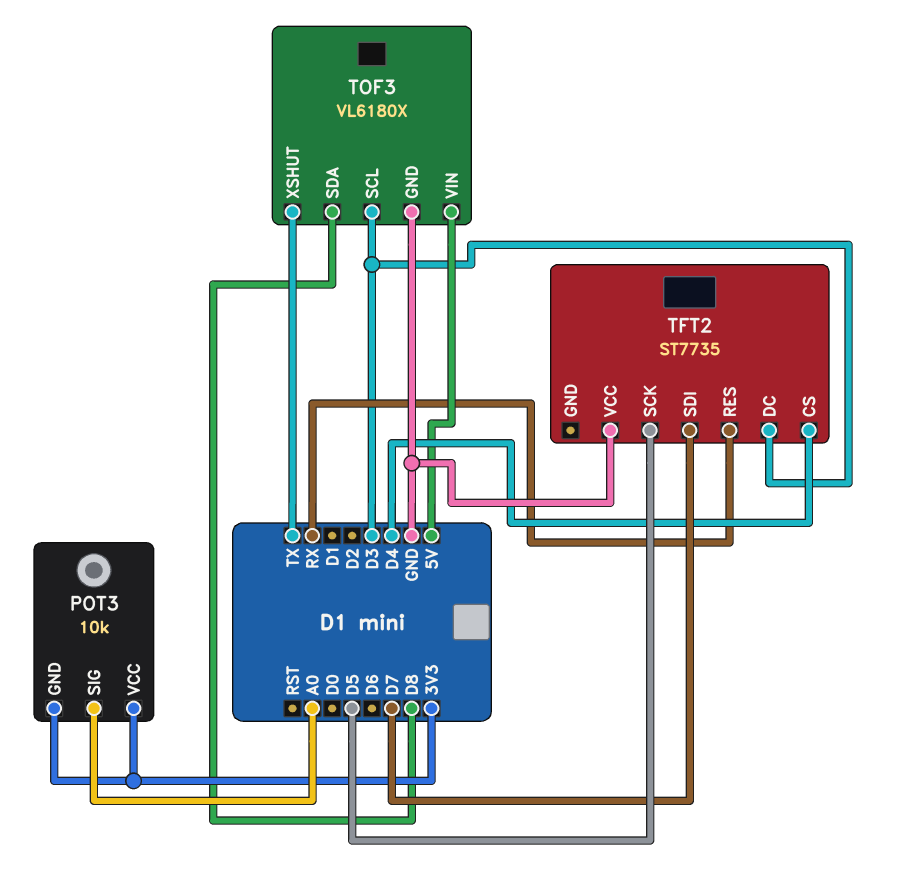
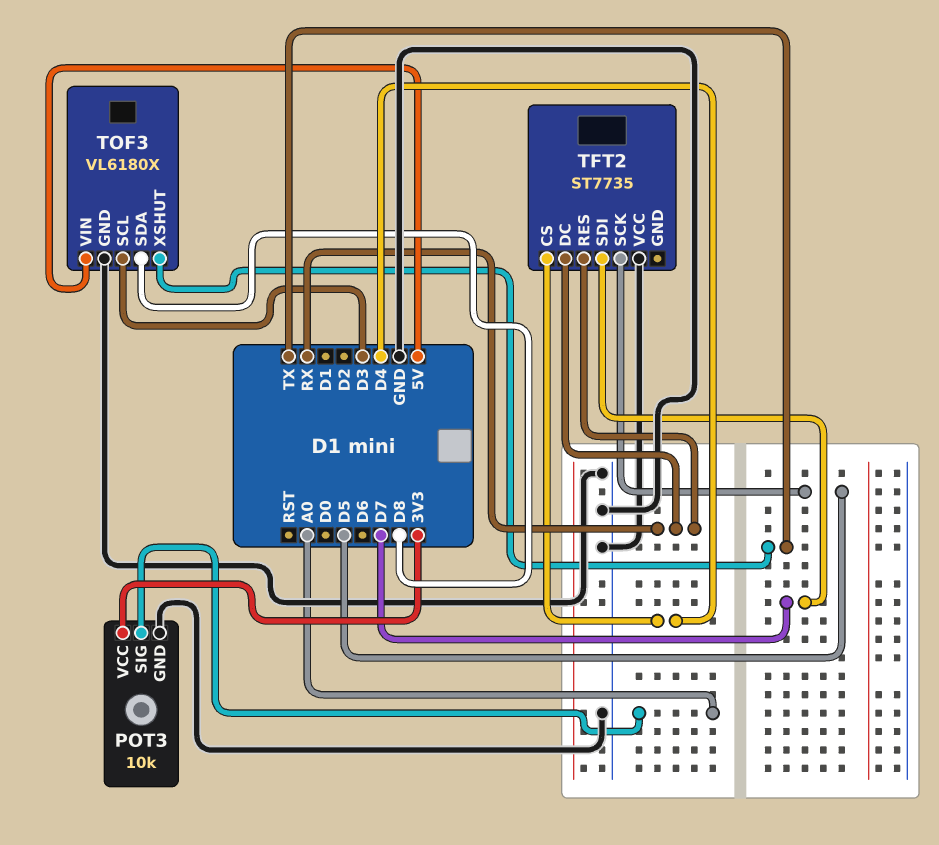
POT3 pin GND: 3V3 -> GND
TFT2 pin DC: D3 -> RX

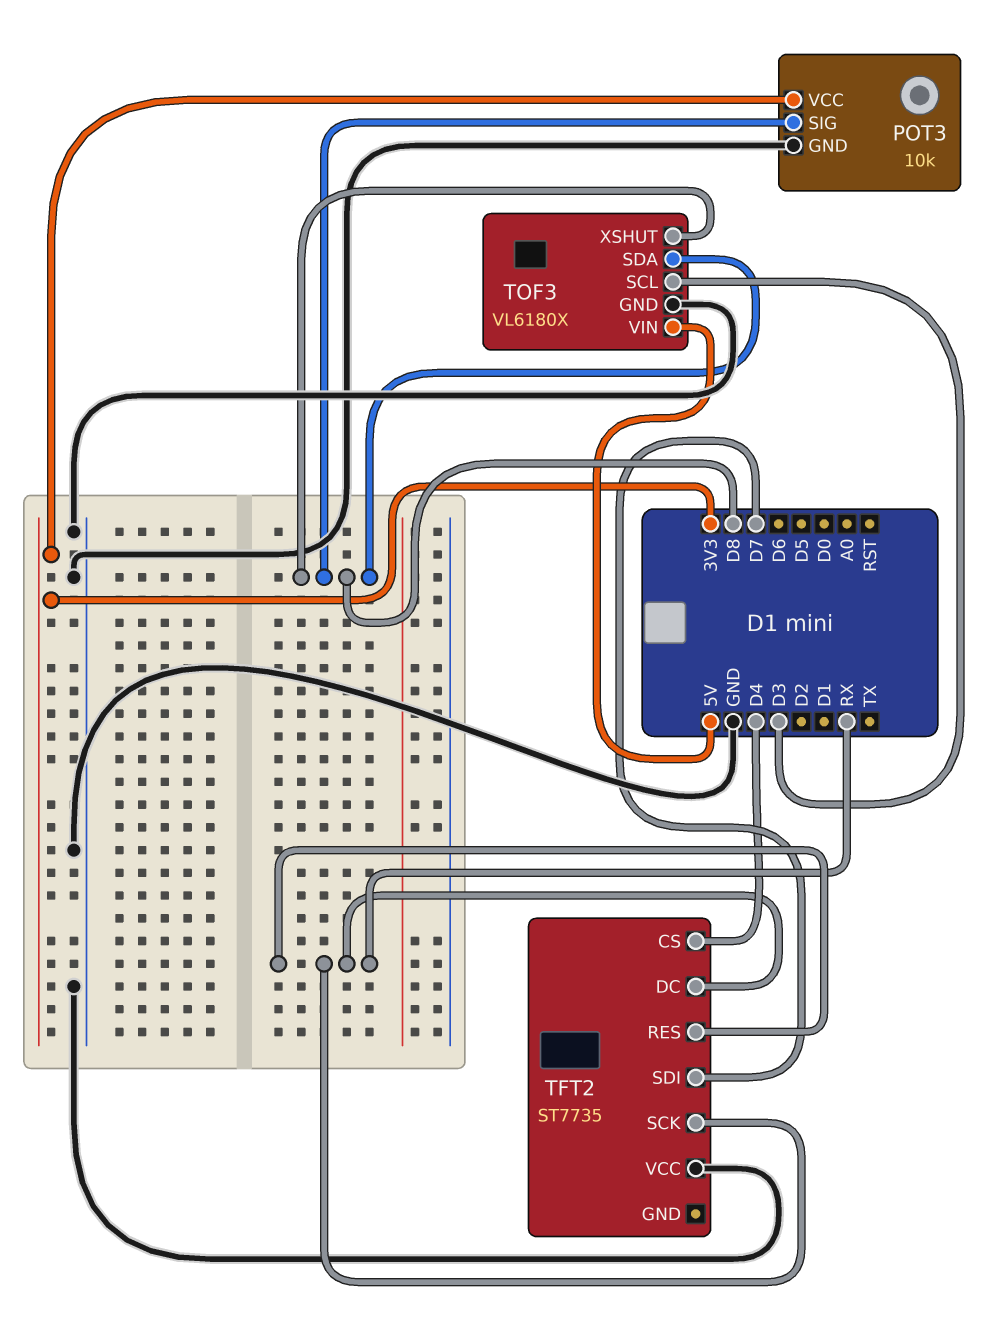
POT3 pin SIG: A0 -> D8
TFT2 pin SCK: D5 -> RX
TOF3 pin XSHUT: TX -> D8

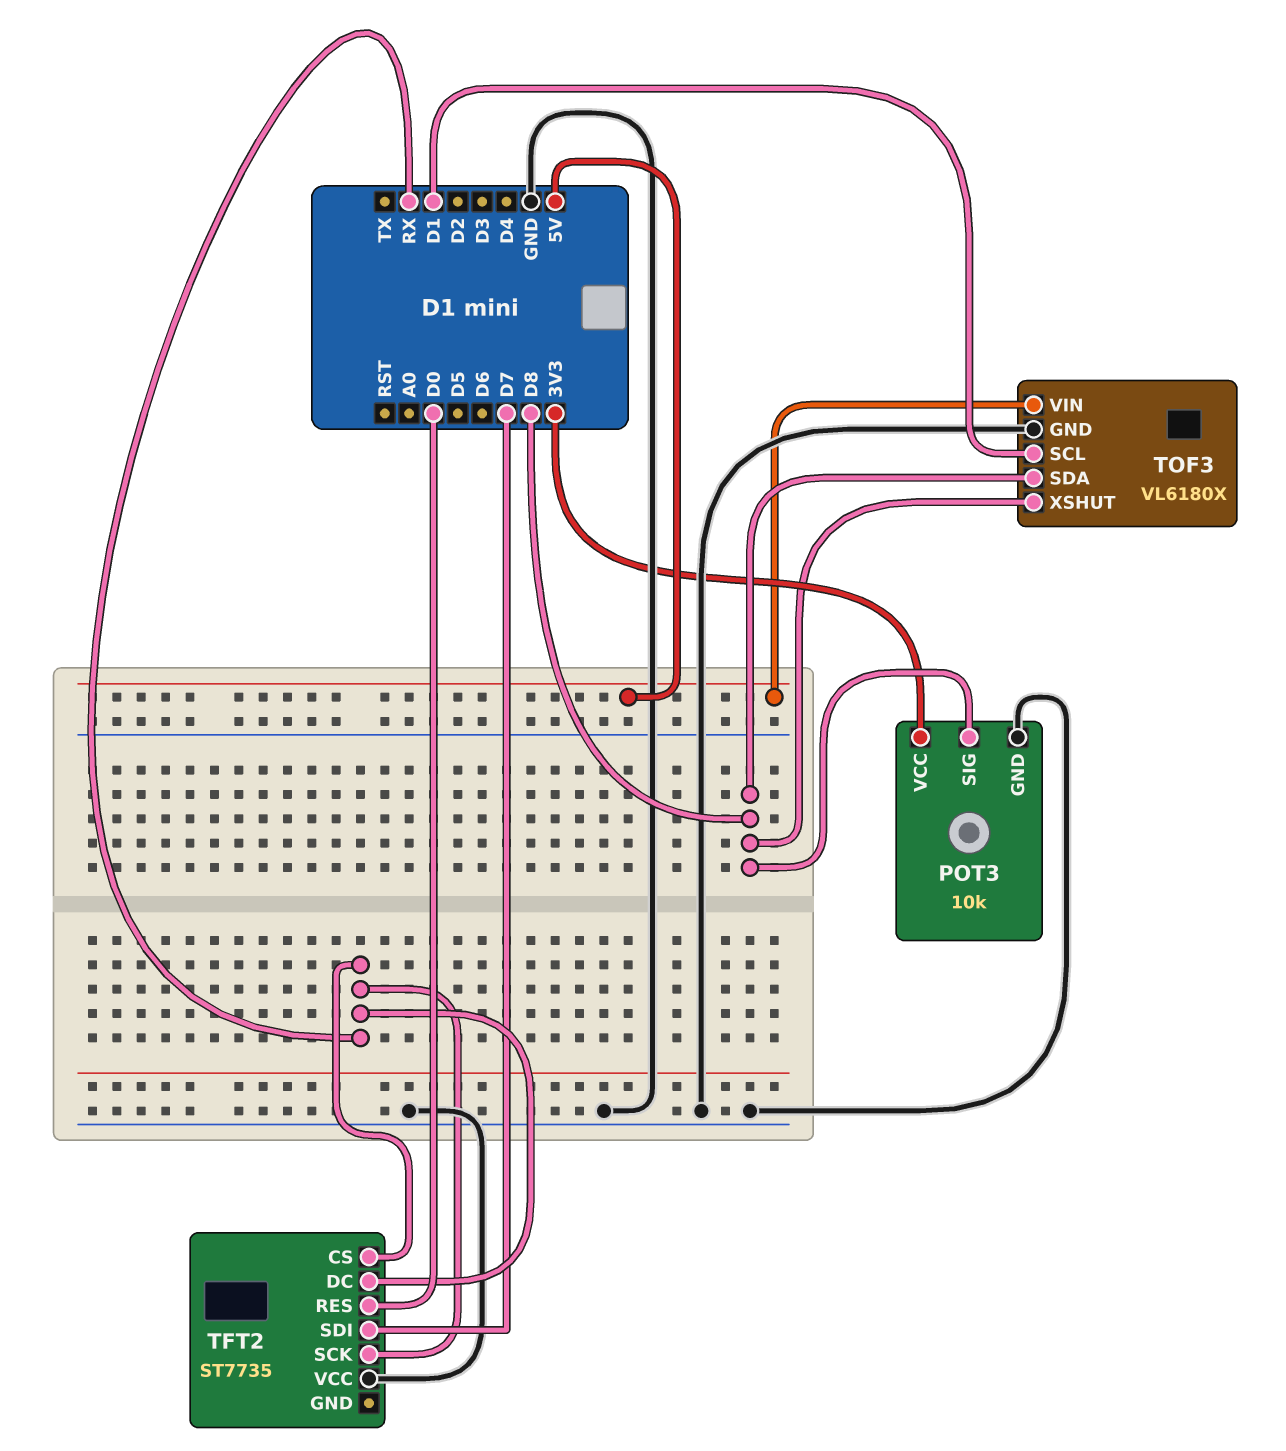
TFT2 pin CS: D4 -> RX
TFT2 pin RES: RX -> D0
TOF3 pin SCL: D3 -> D1

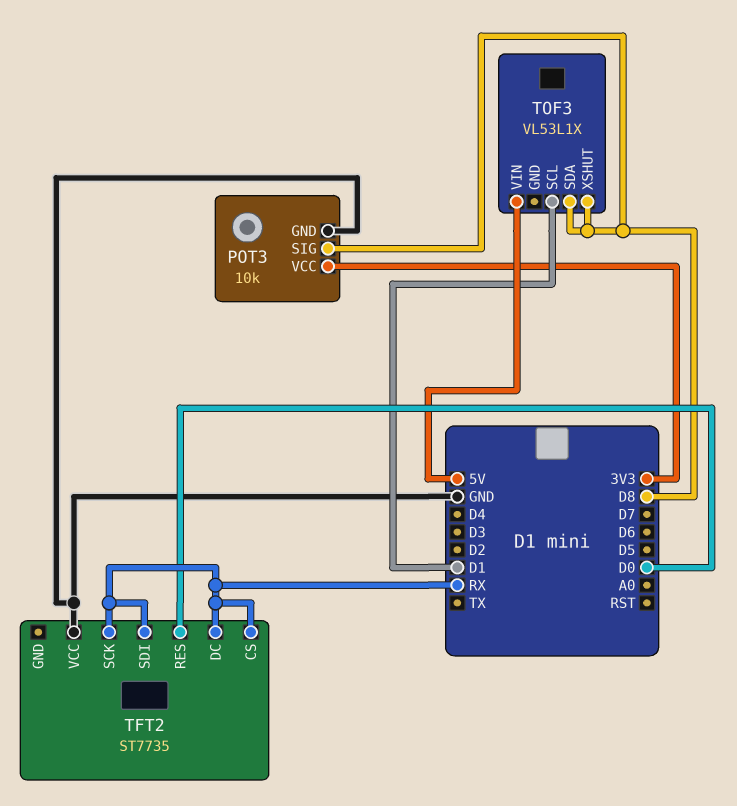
TFT2 pin SDI: D7 -> RX
TOF3: VL6180X -> VL53L1X
TOF3 pin GND: GND -> none

